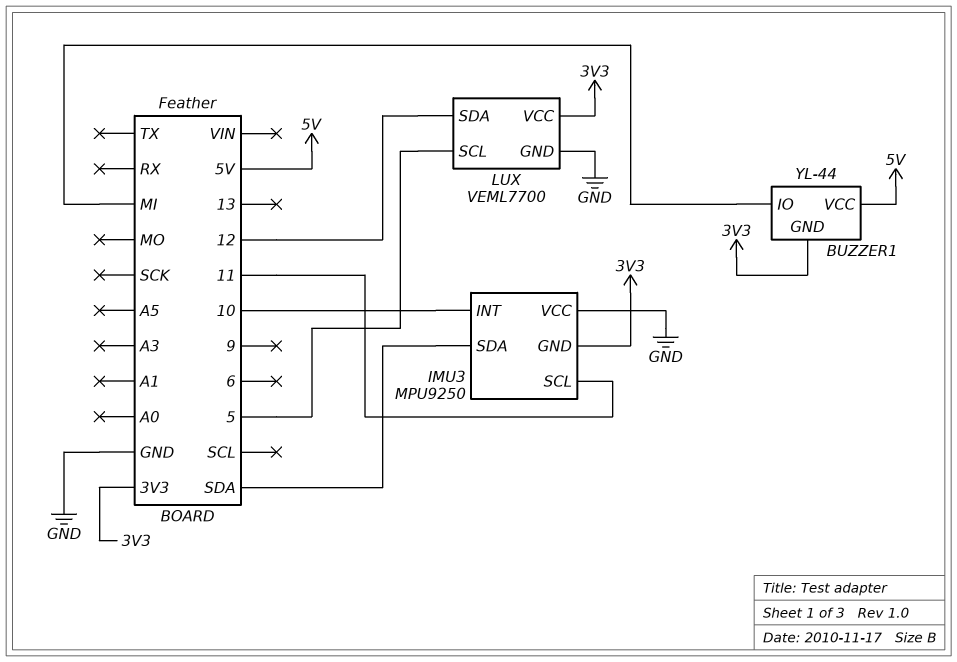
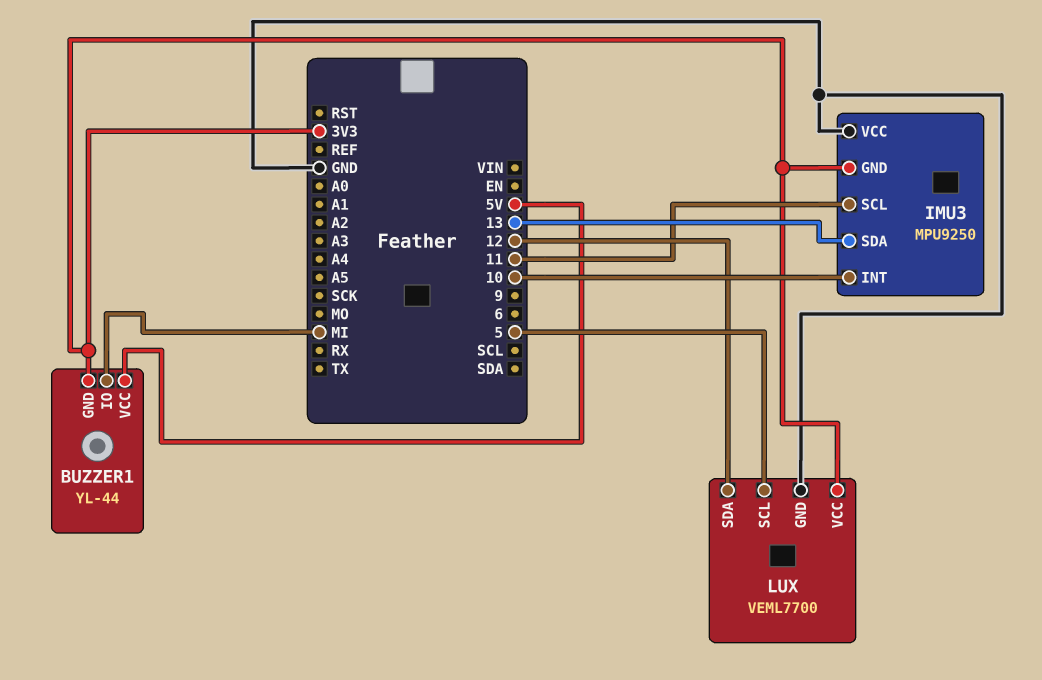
IMU3 pin SDA: SDA -> 13

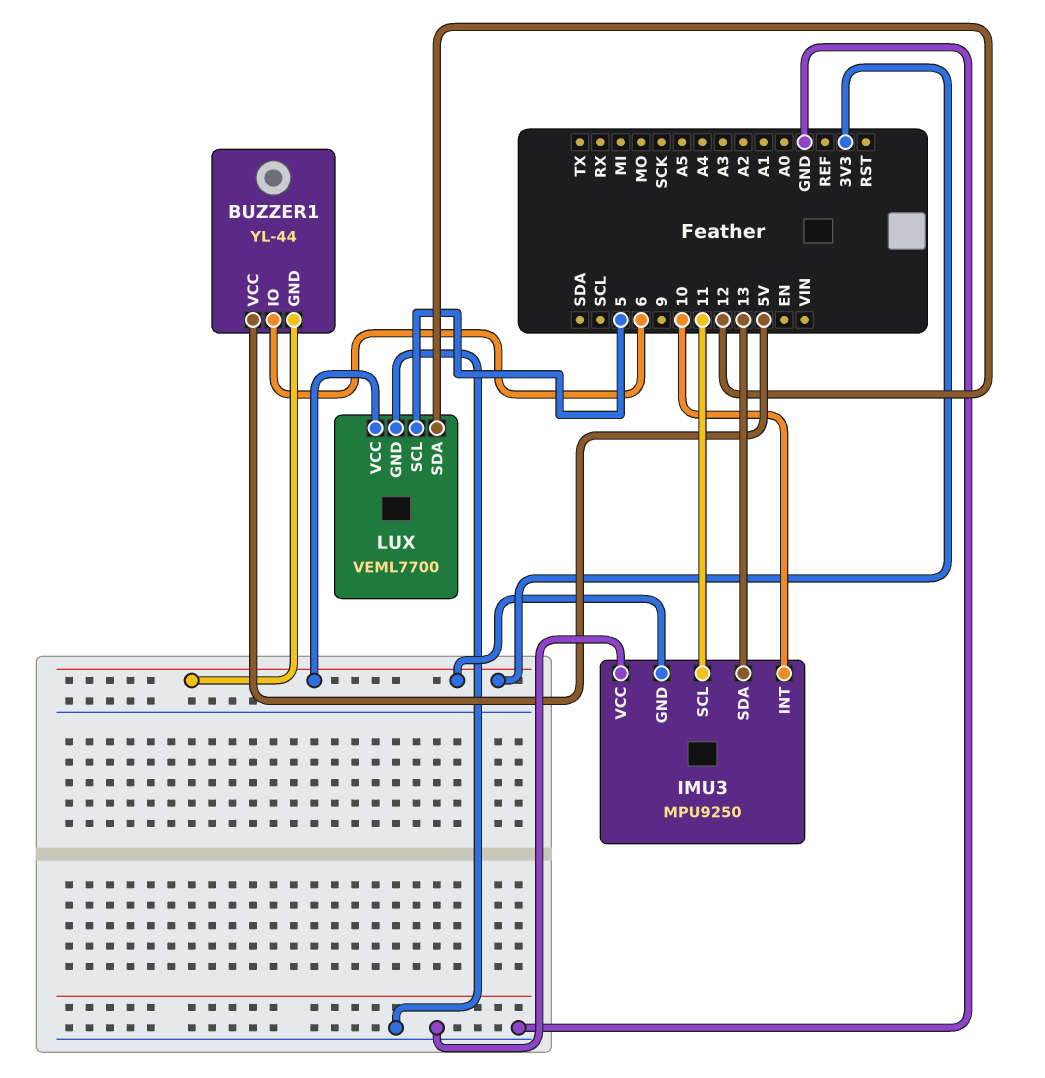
BUZZER1 pin IO: MI -> 6

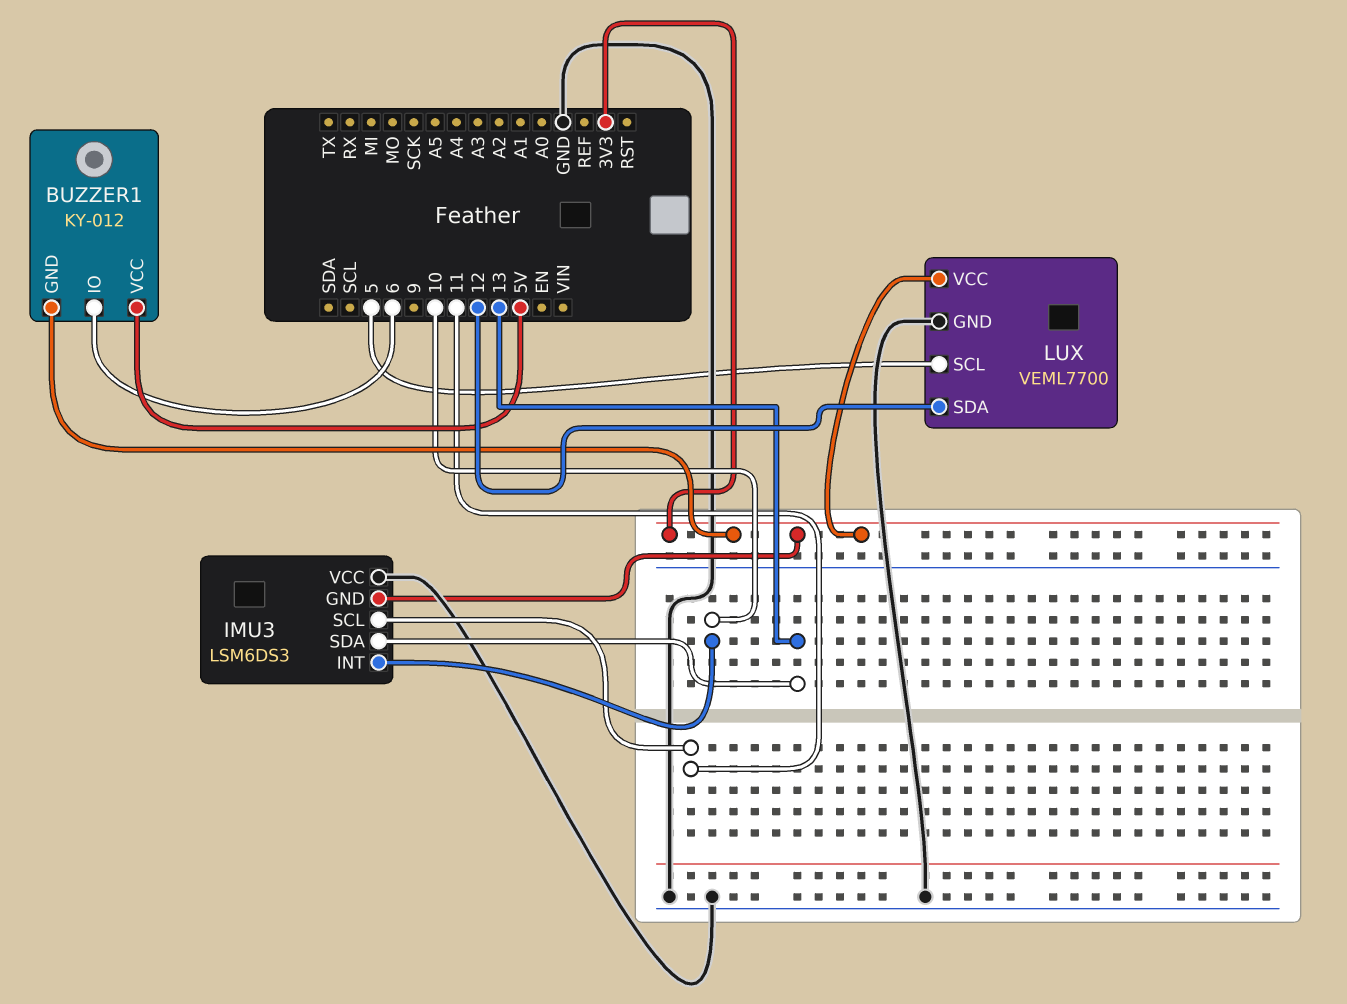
BUZZER1: YL-44 -> KY-012
IMU3: MPU9250 -> LSM6DS3

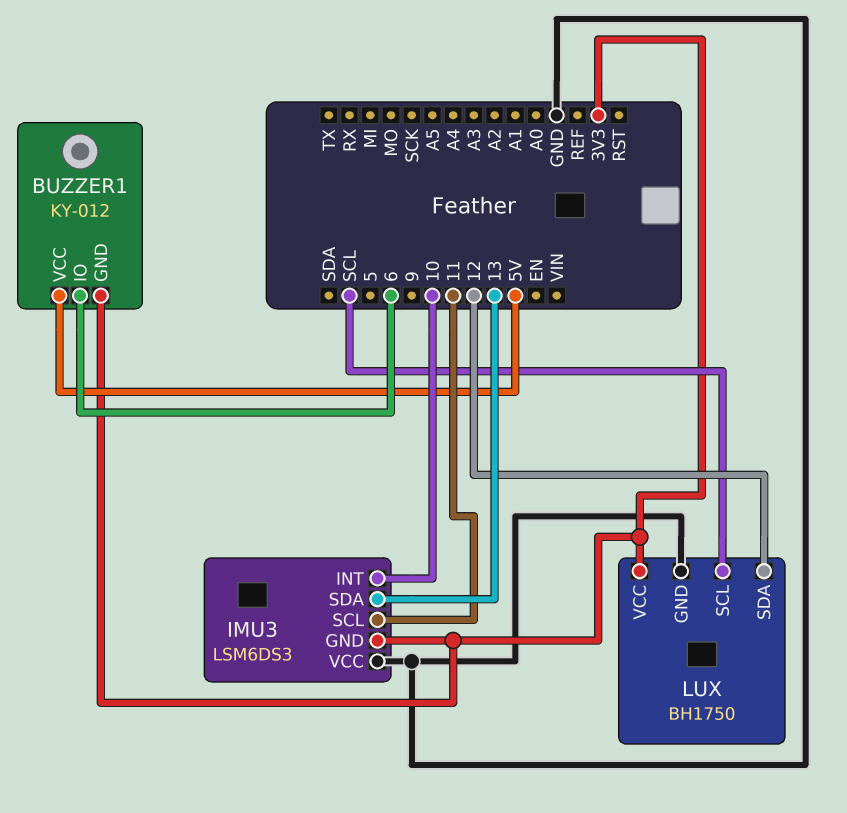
LUX: VEML7700 -> BH1750
LUX pin SCL: 5 -> SCL

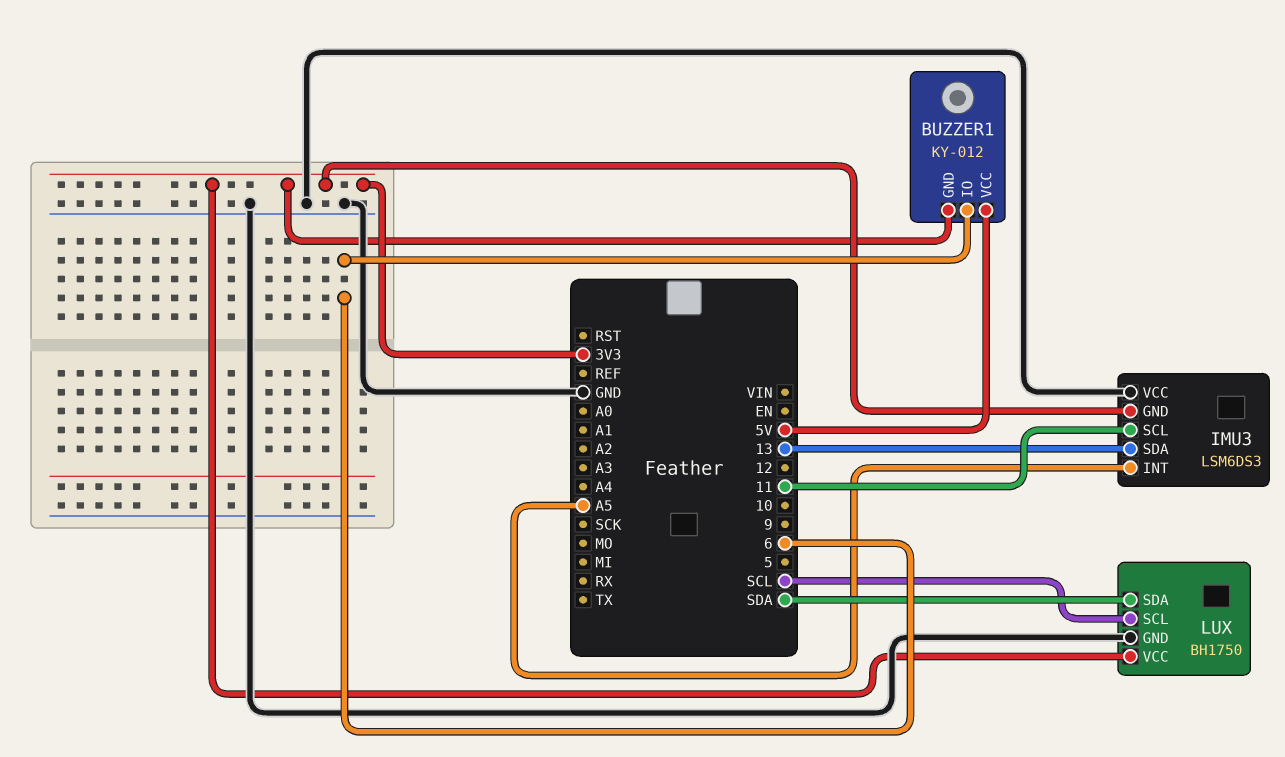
IMU3 pin INT: 10 -> A5
LUX pin SDA: 12 -> SDA

